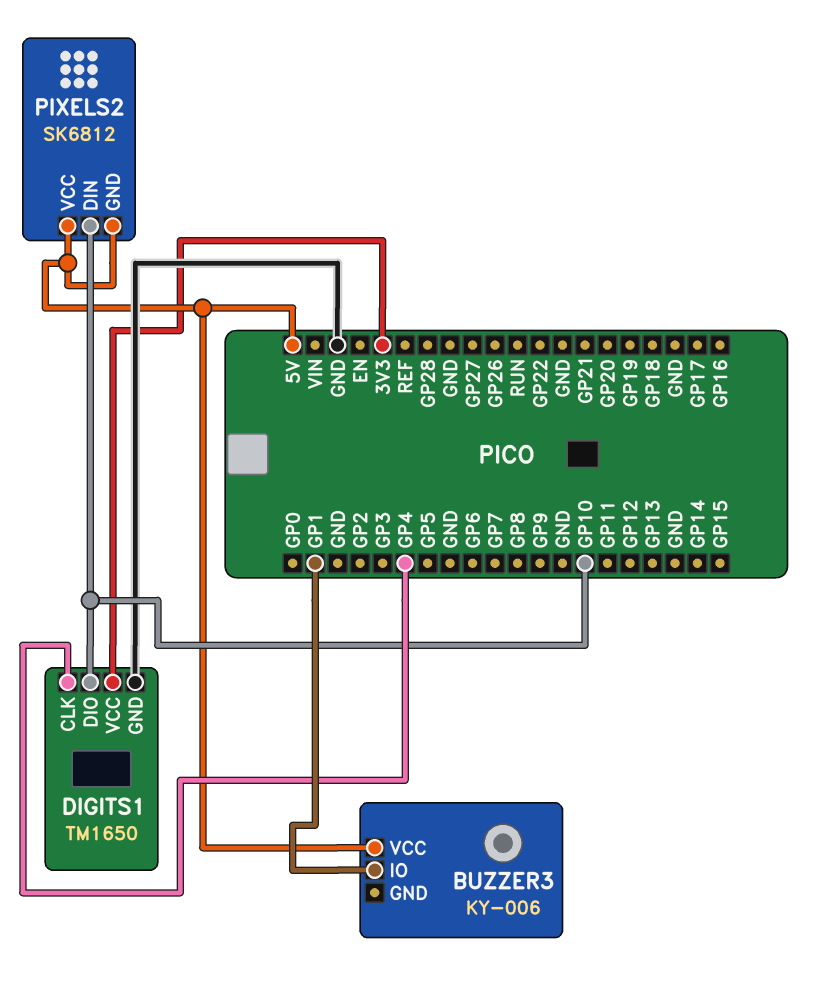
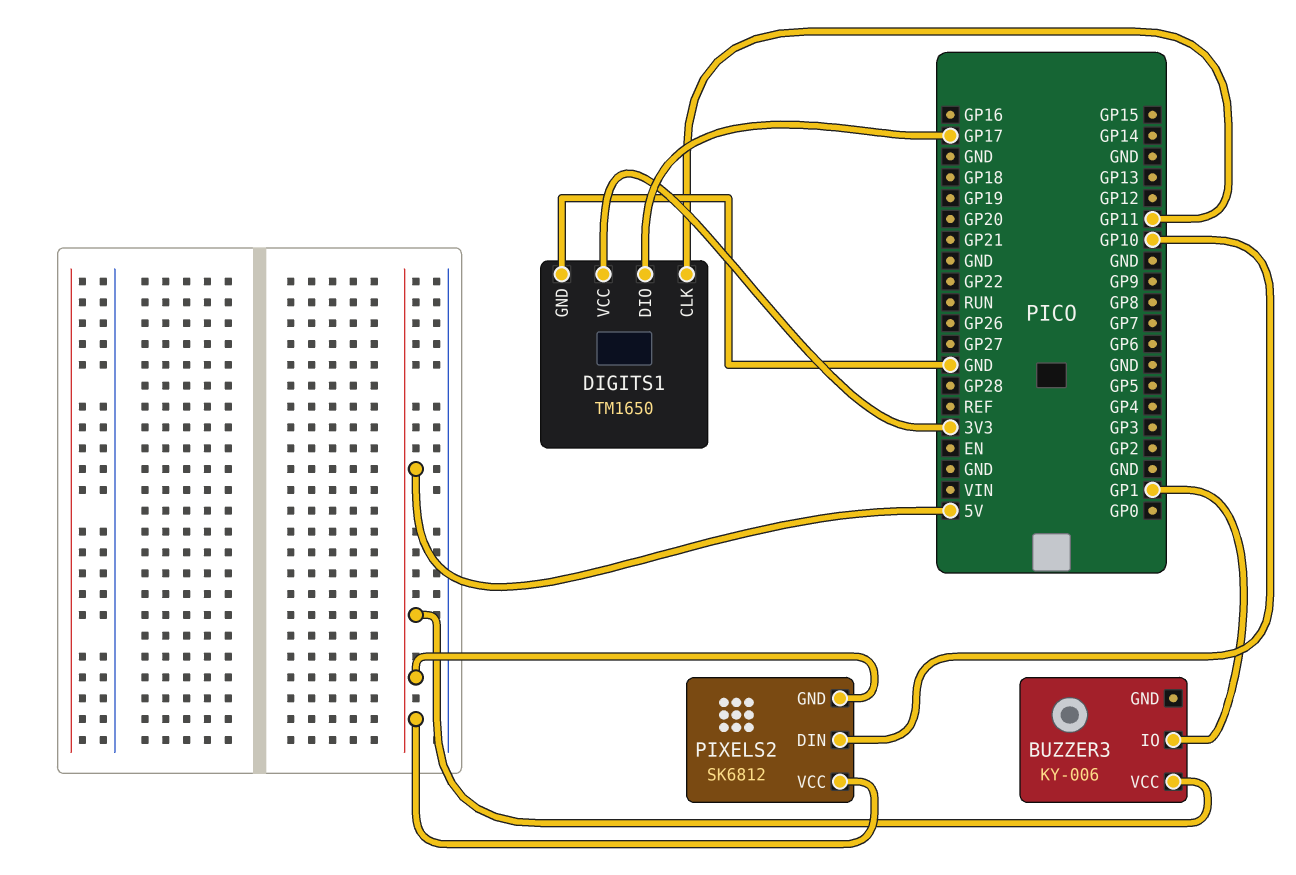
DIGITS1 pin CLK: GP4 -> GP11
DIGITS1 pin DIO: GP10 -> GP17

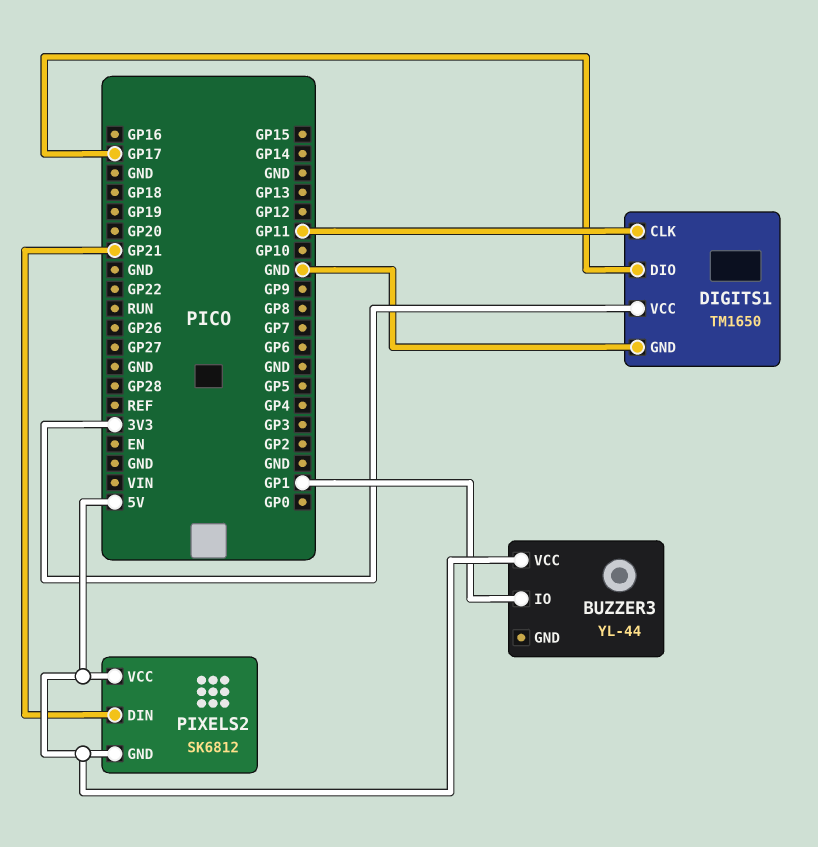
BUZZER3: KY-006 -> YL-44
PIXELS2 pin DIN: GP10 -> GP21

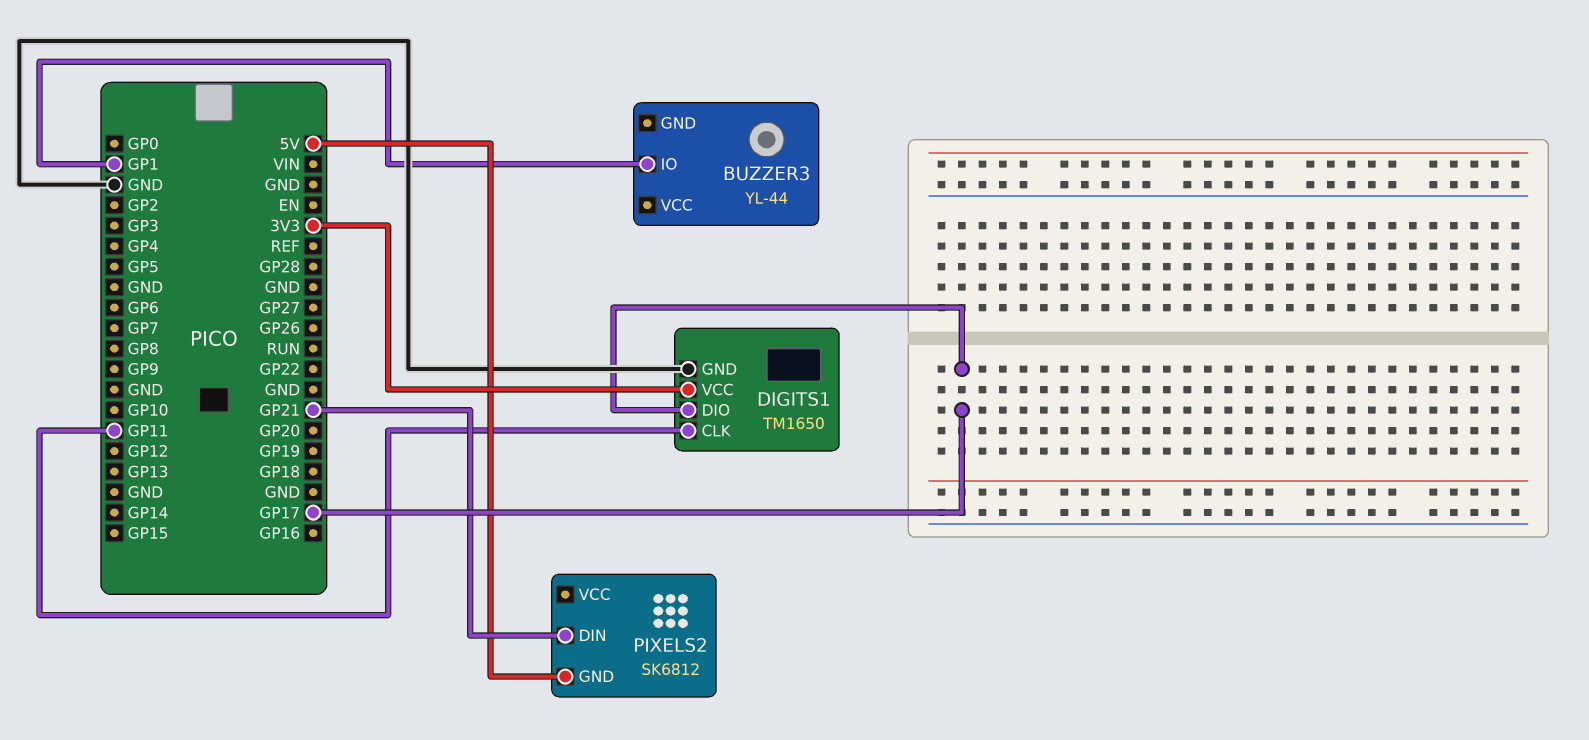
BUZZER3 pin VCC: 5V -> none
PIXELS2 pin VCC: 5V -> none

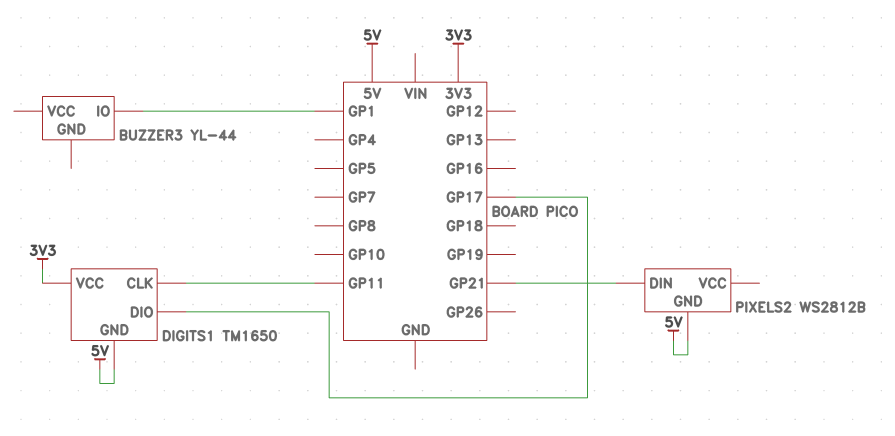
DIGITS1 pin GND: GND -> 5V
PIXELS2: SK6812 -> WS2812B

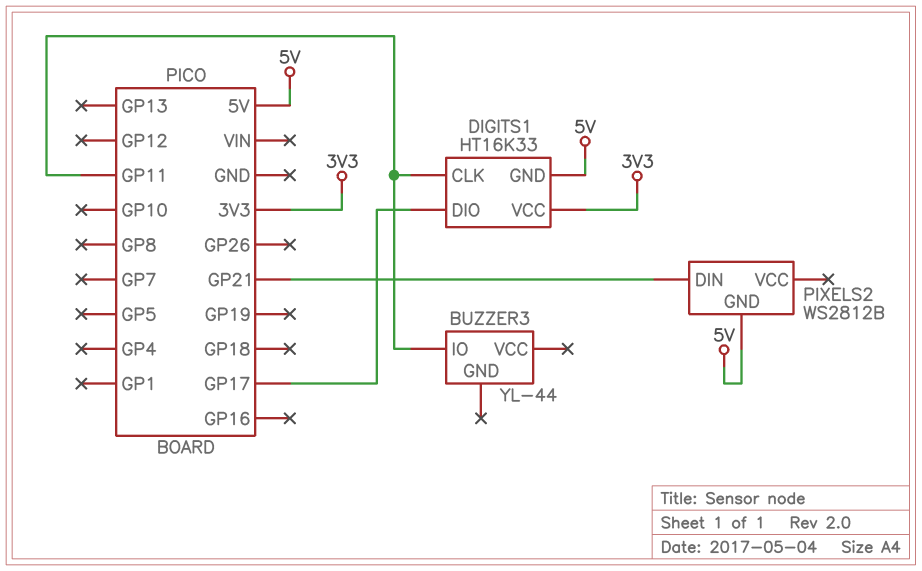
BUZZER3 pin IO: GP1 -> GP11
DIGITS1: TM1650 -> HT16K33

